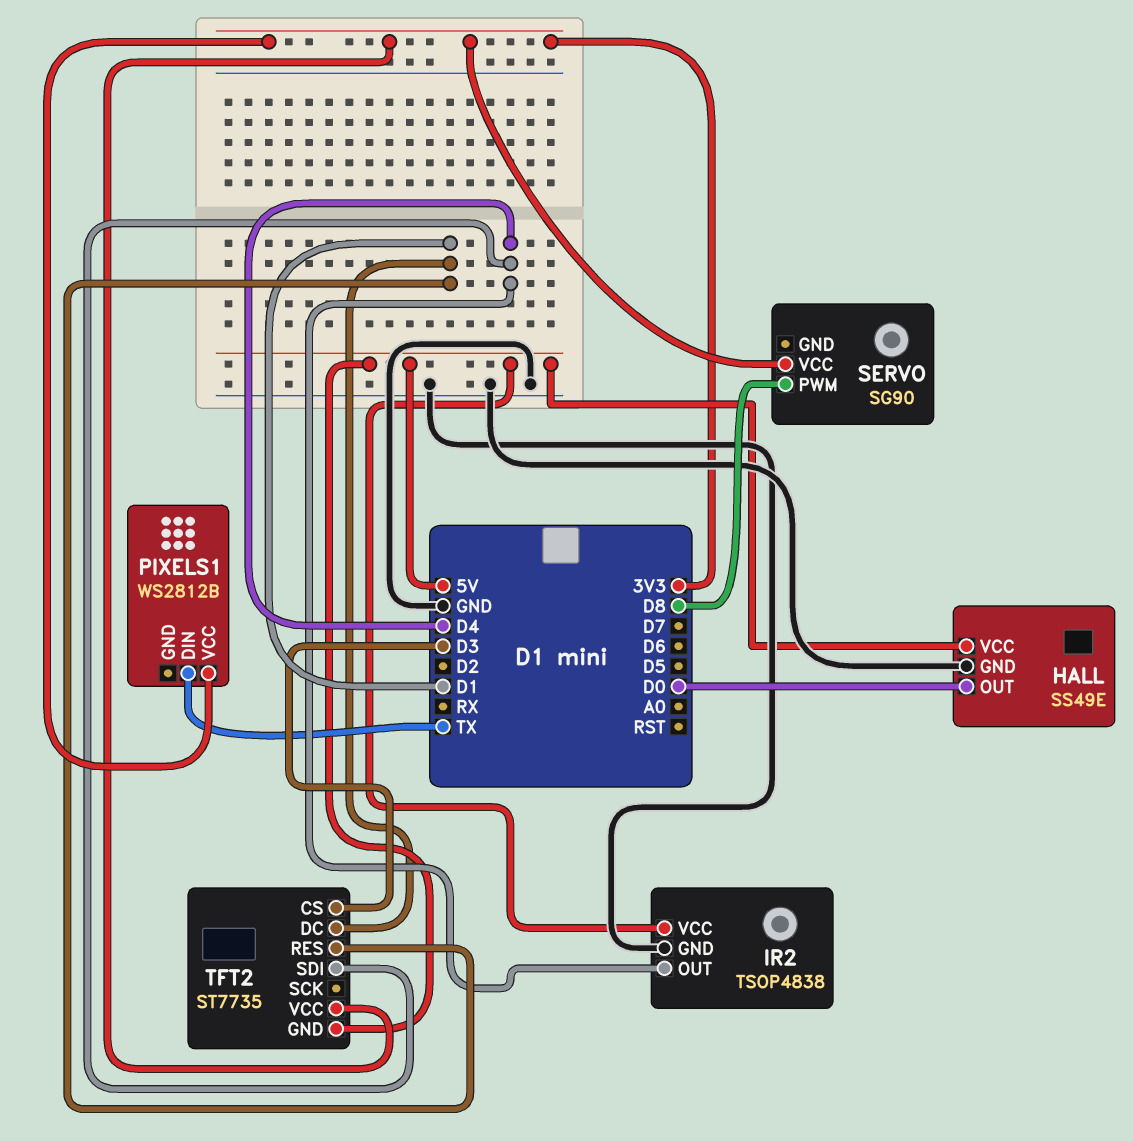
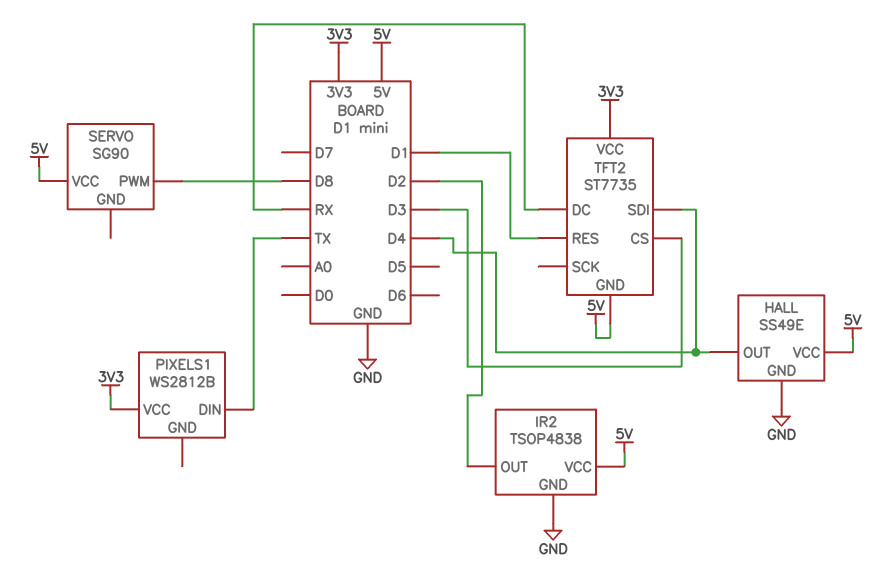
HALL pin OUT: D0 -> D4
IR2 pin OUT: D4 -> D2
SERVO pin VCC: 3V3 -> 5V
TFT2 pin DC: D1 -> RX

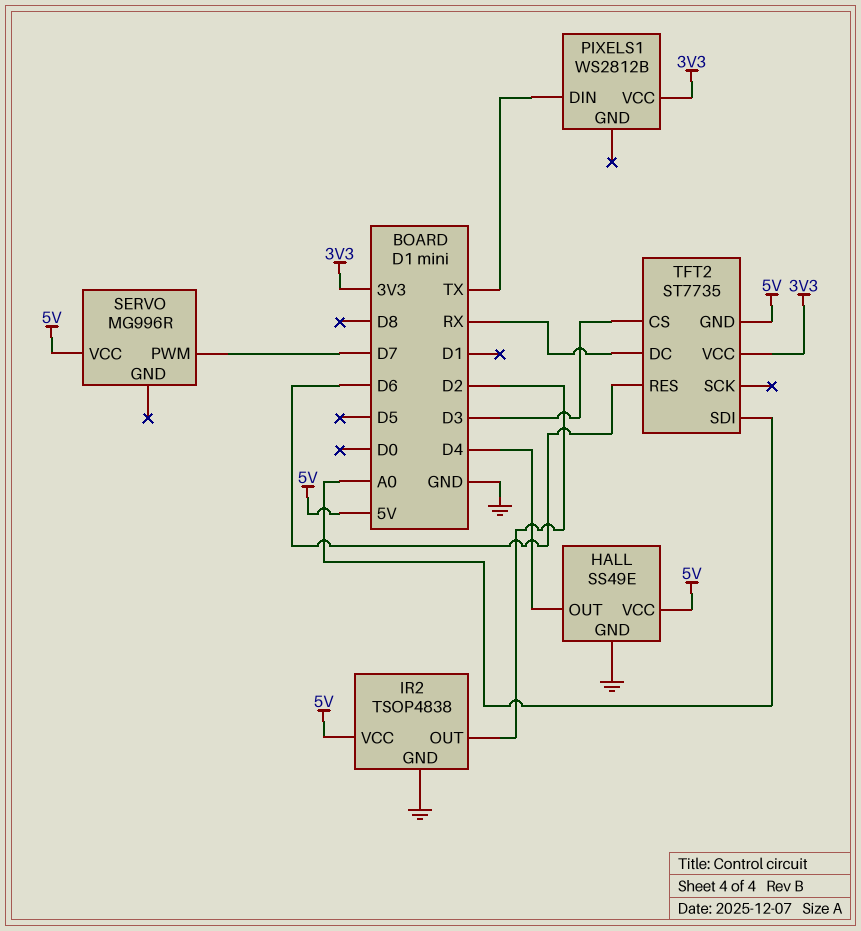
SERVO: SG90 -> MG996R
SERVO pin PWM: D8 -> D7
TFT2 pin RES: D1 -> D6
TFT2 pin SDI: D4 -> A0

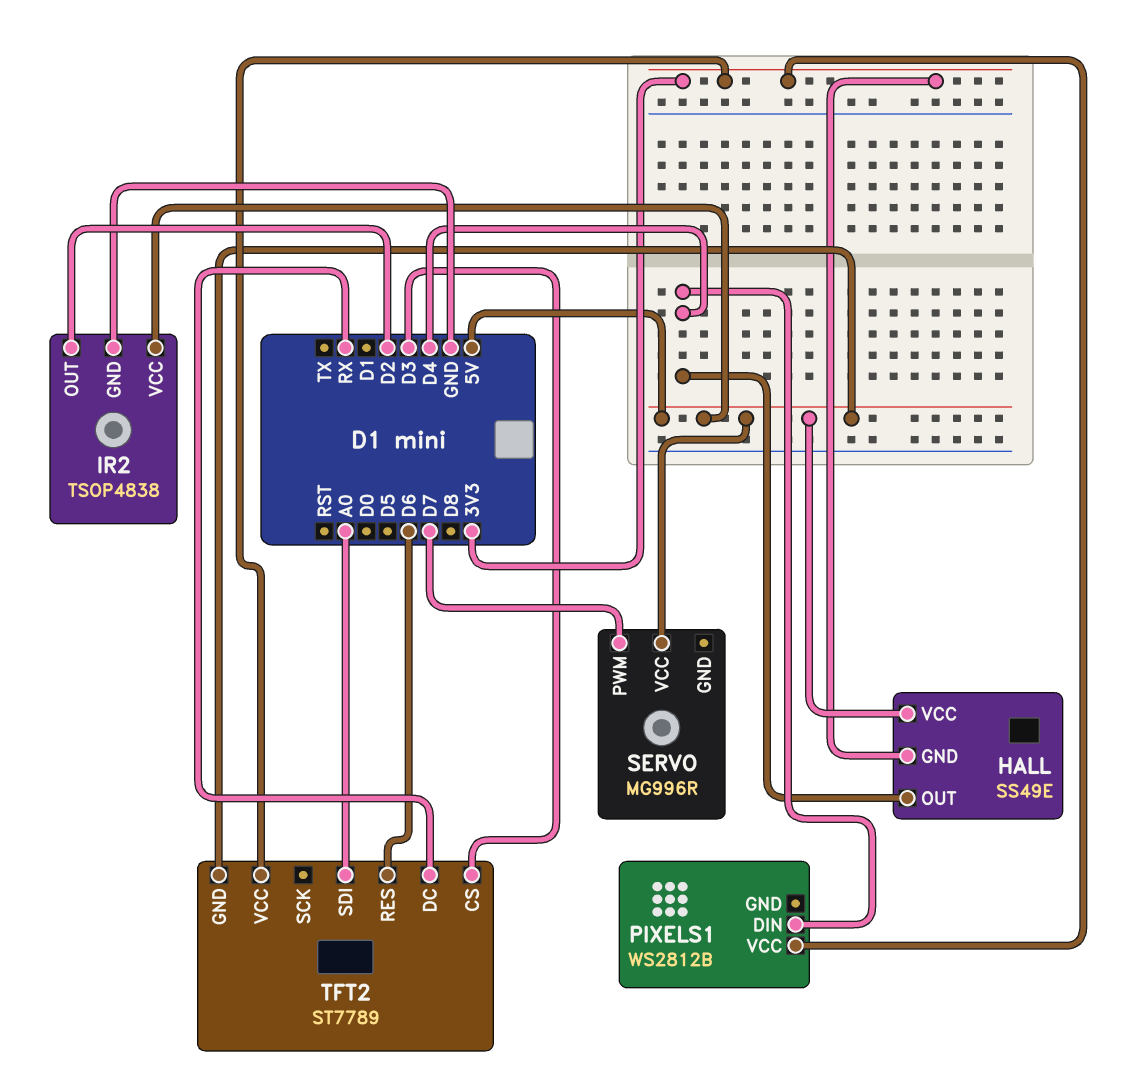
HALL pin GND: GND -> 3V3
PIXELS1 pin DIN: TX -> D4
TFT2: ST7735 -> ST7789

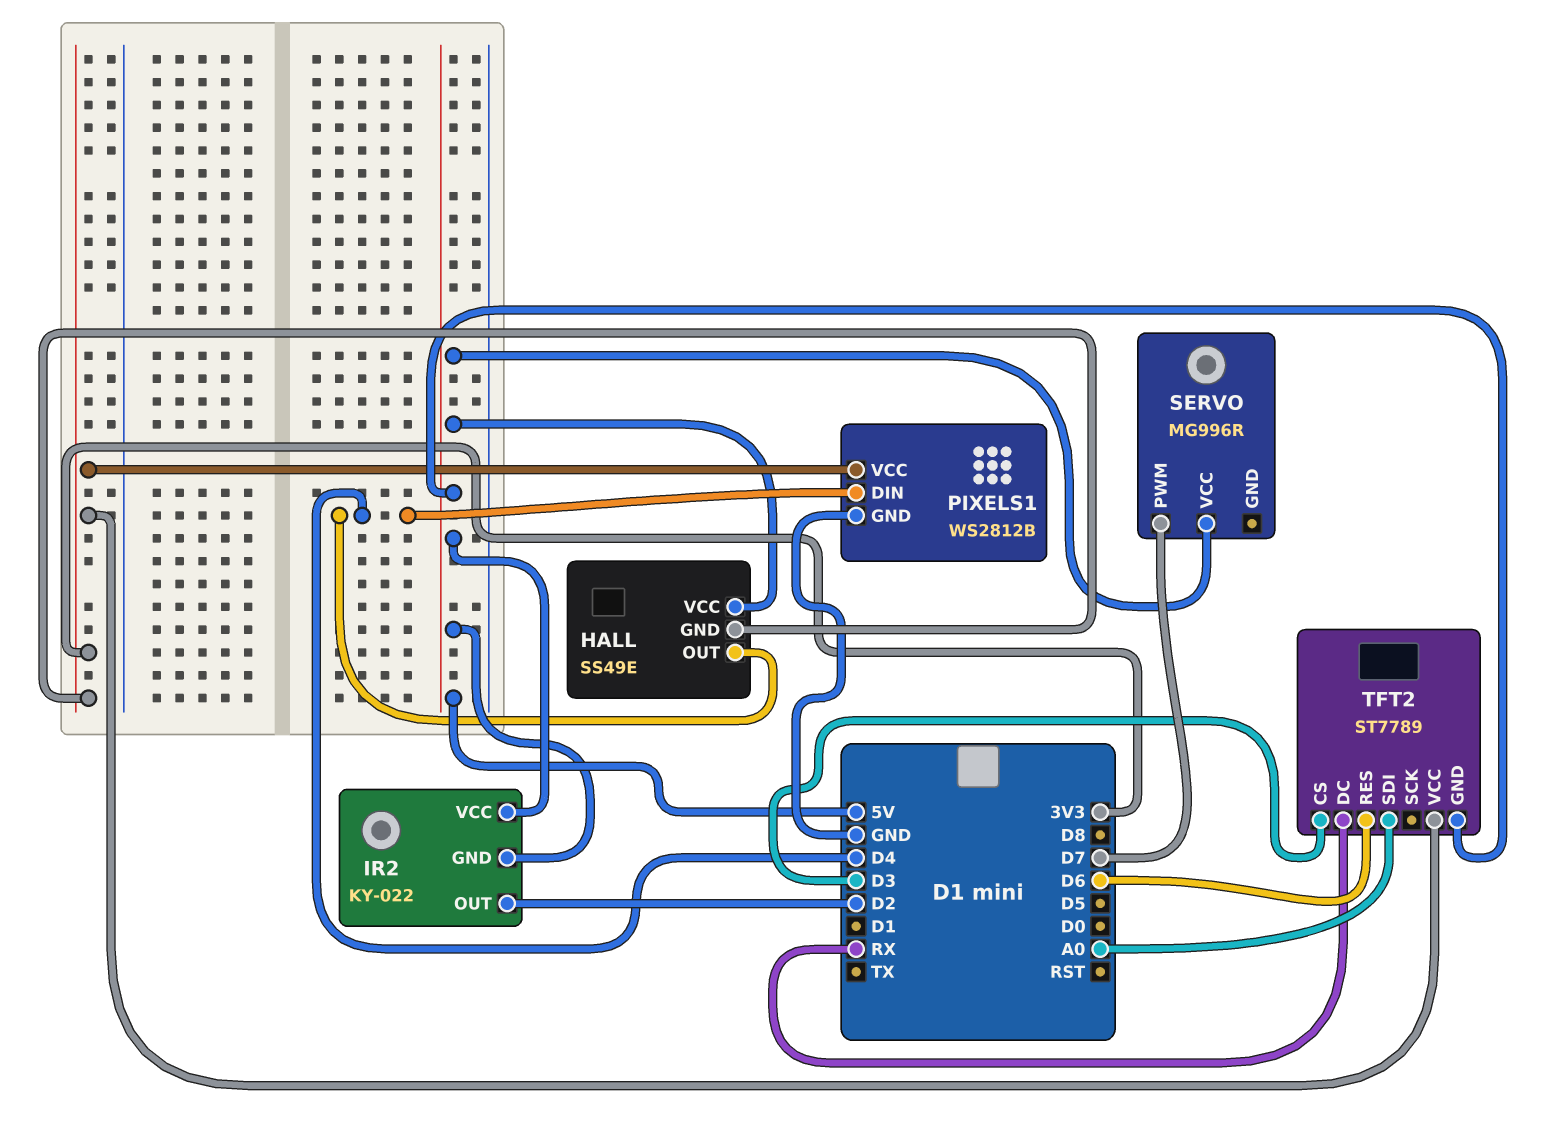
IR2: TSOP4838 -> KY-022
IR2 pin GND: GND -> 5V
PIXELS1 pin GND: none -> GND

